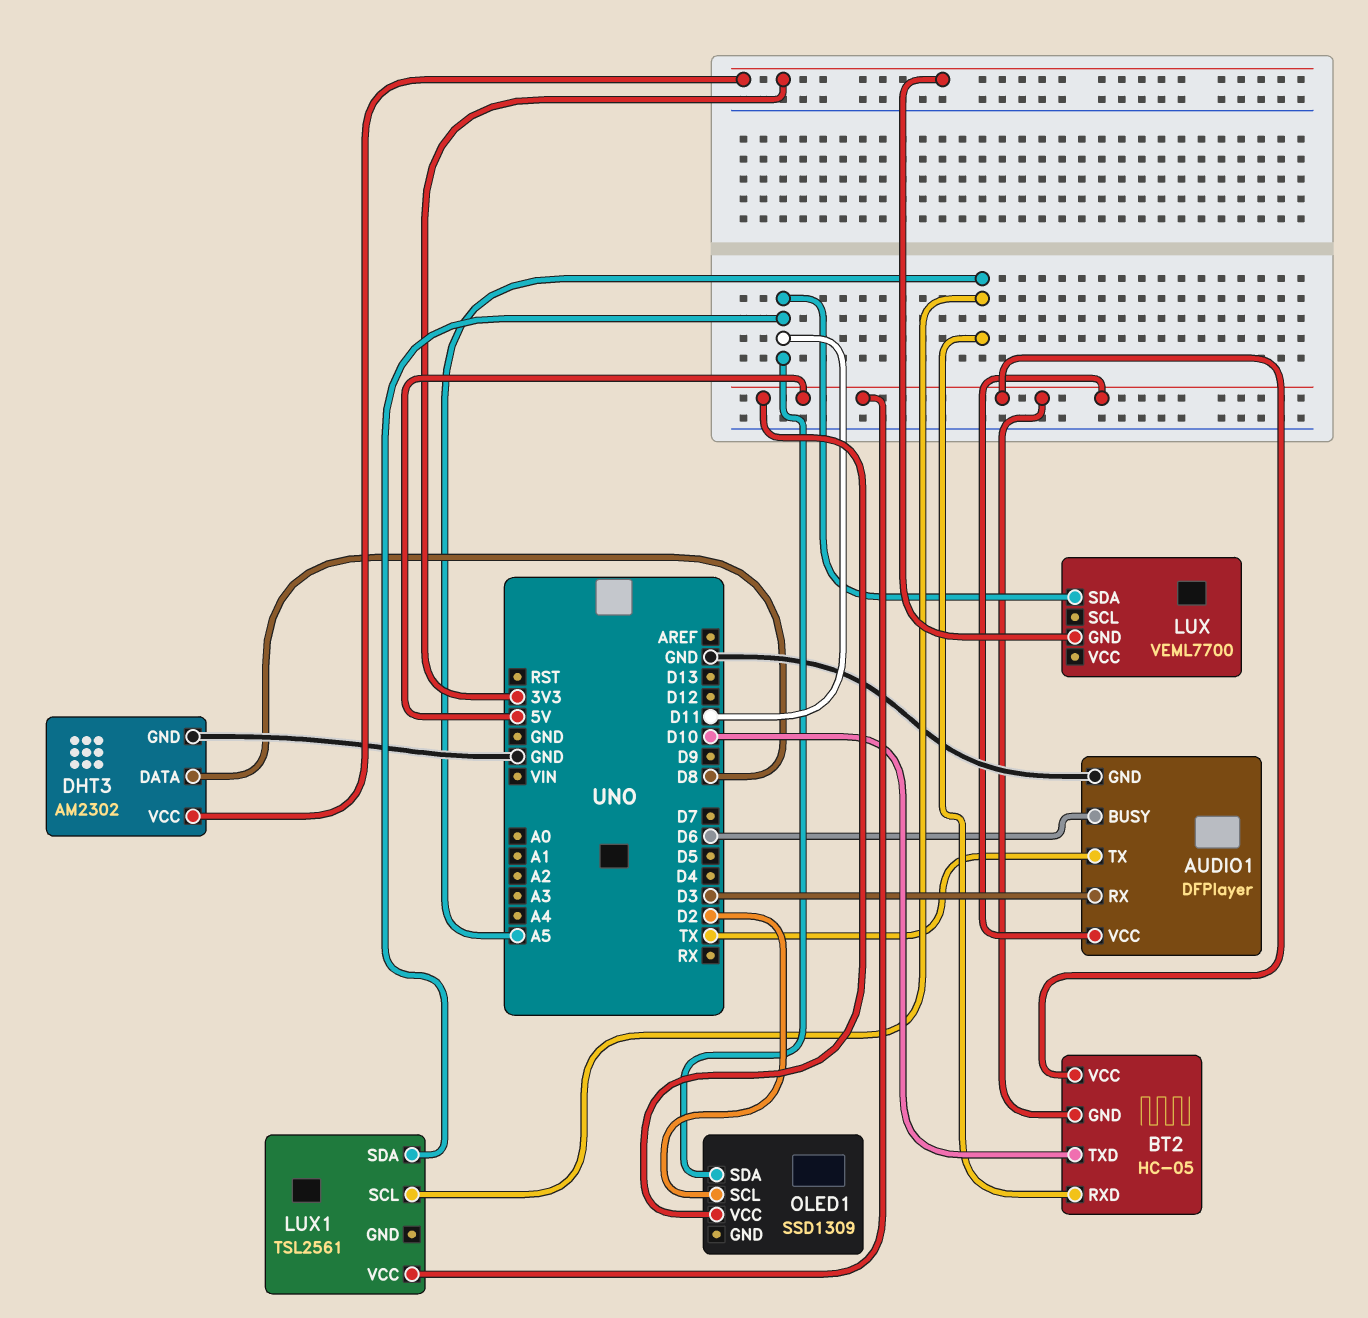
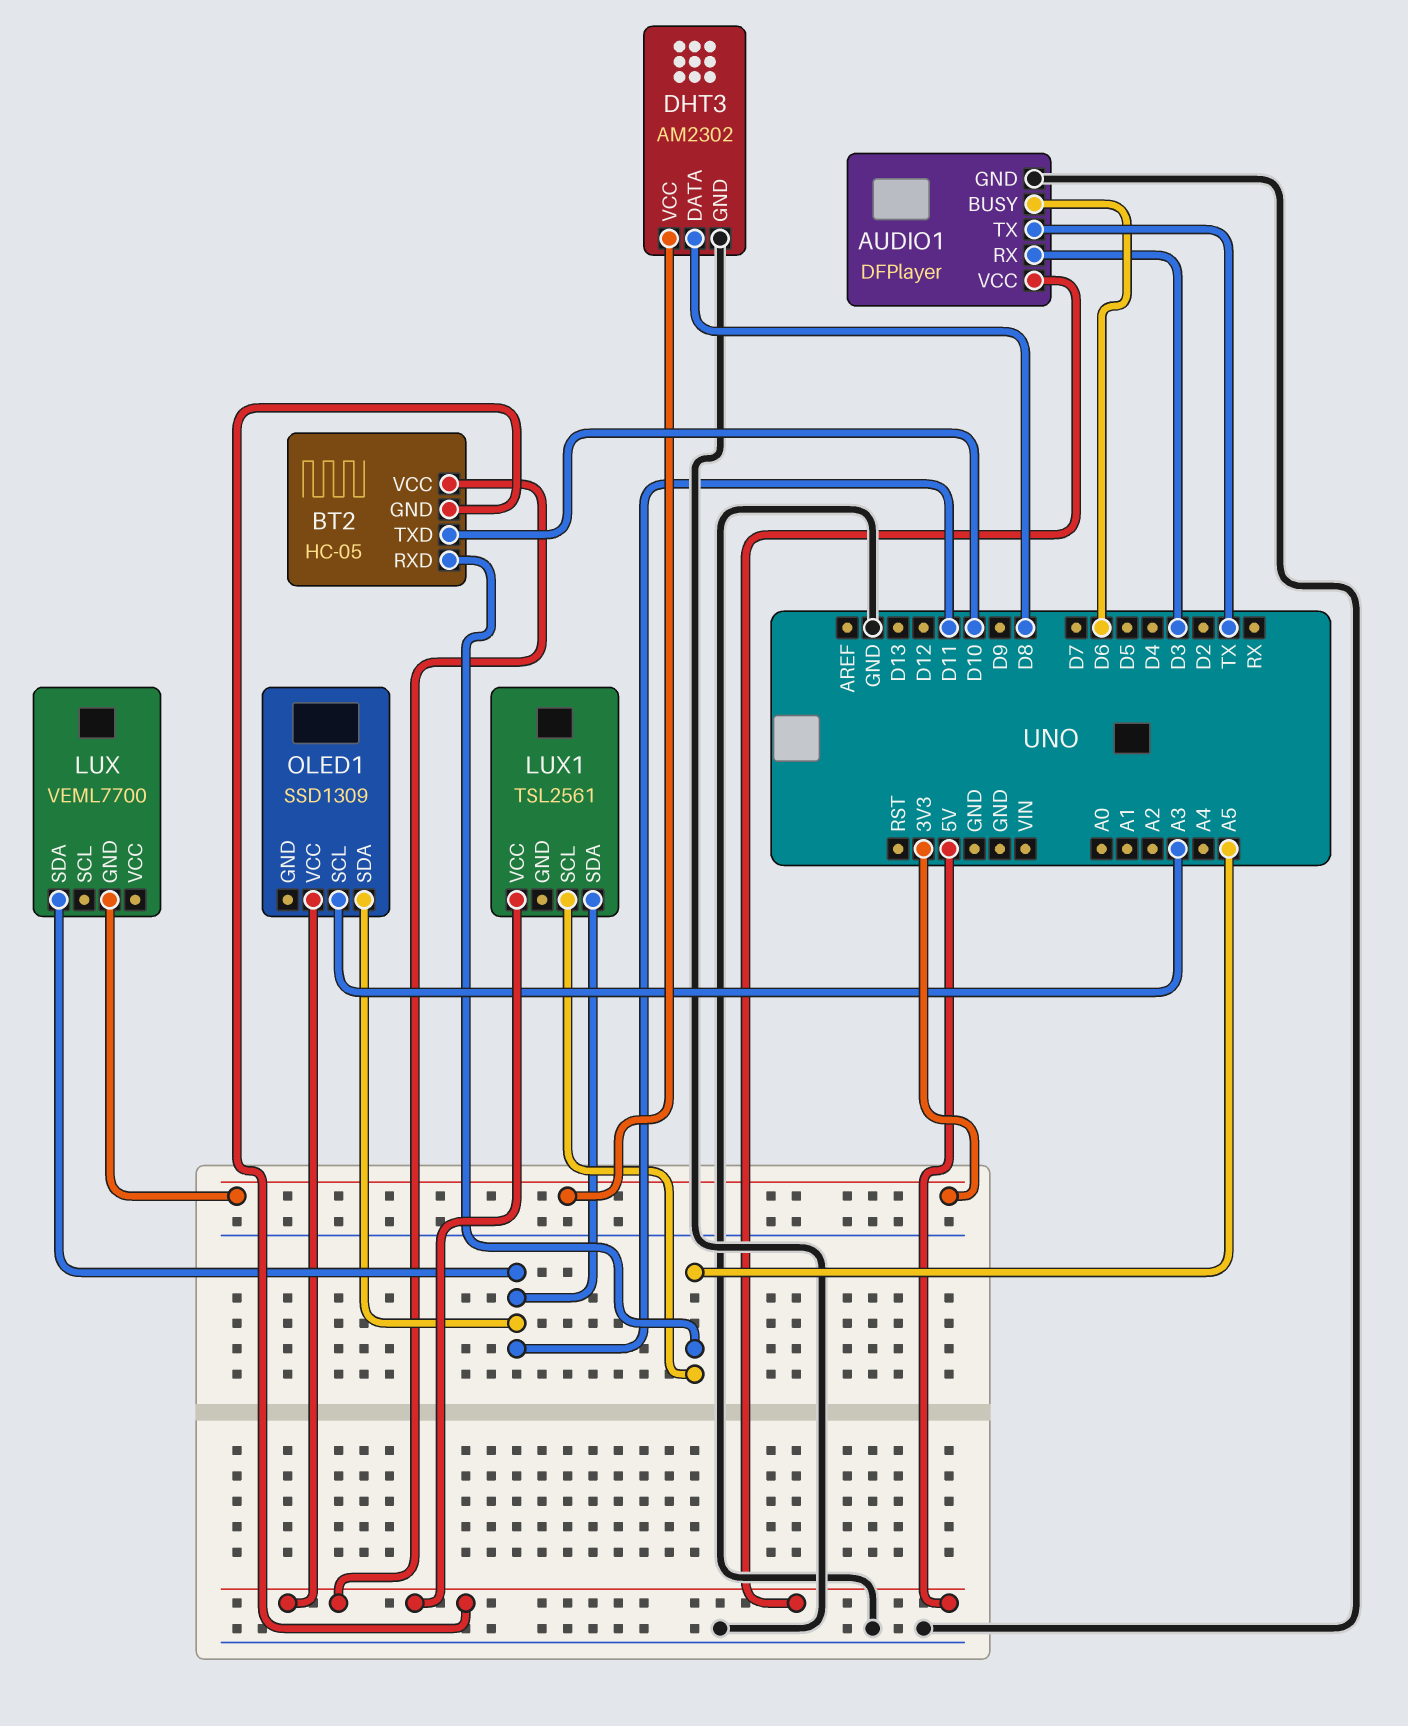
OLED1 pin SCL: D2 -> A3

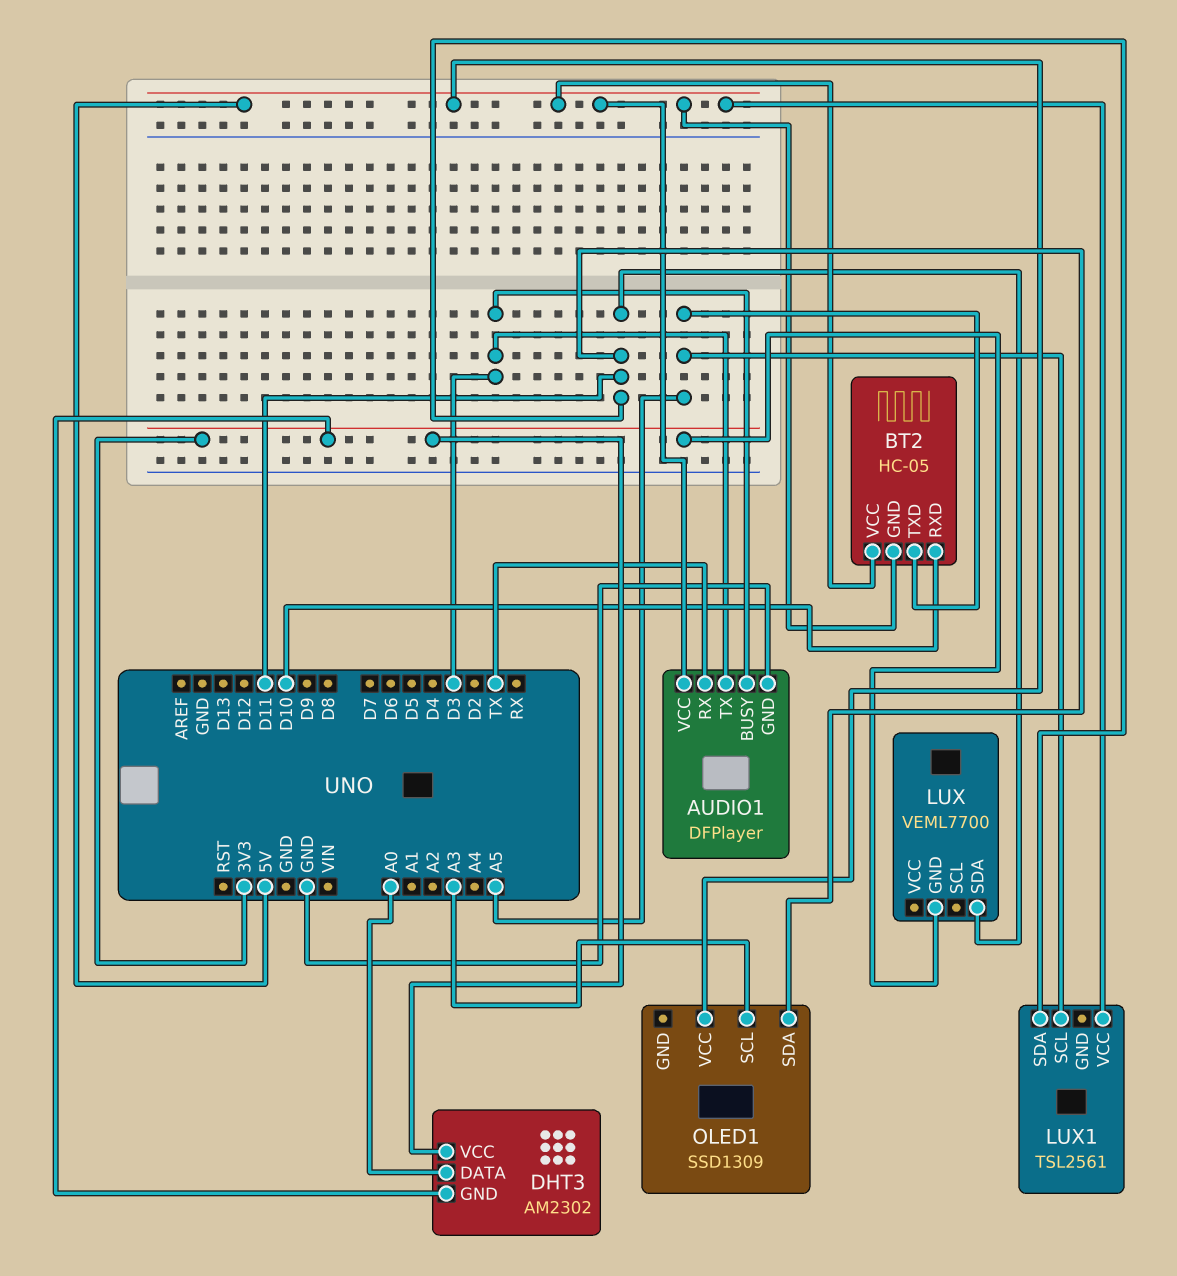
AUDIO1 pin BUSY: D6 -> D3
AUDIO1 pin RX: D3 -> TX
AUDIO1 pin TX: TX -> D3
BT2 pin RXD: A5 -> D10
BT2 pin TXD: D10 -> A5
DHT3 pin DATA: D8 -> A0
DHT3 pin GND: GND -> 3V3

